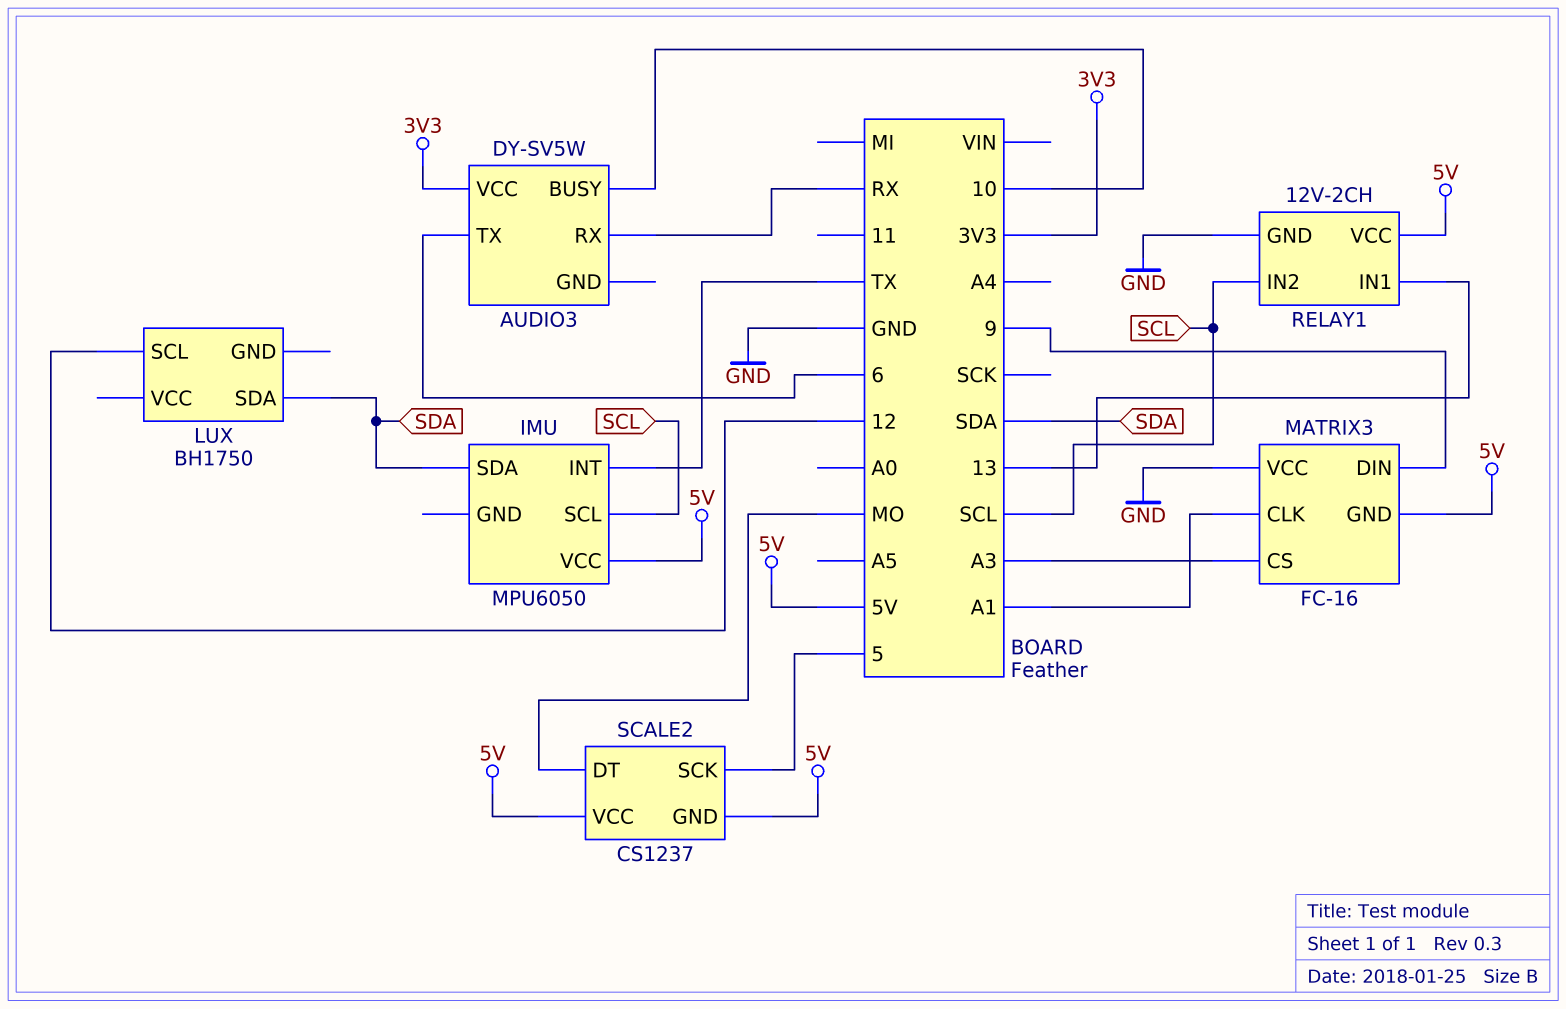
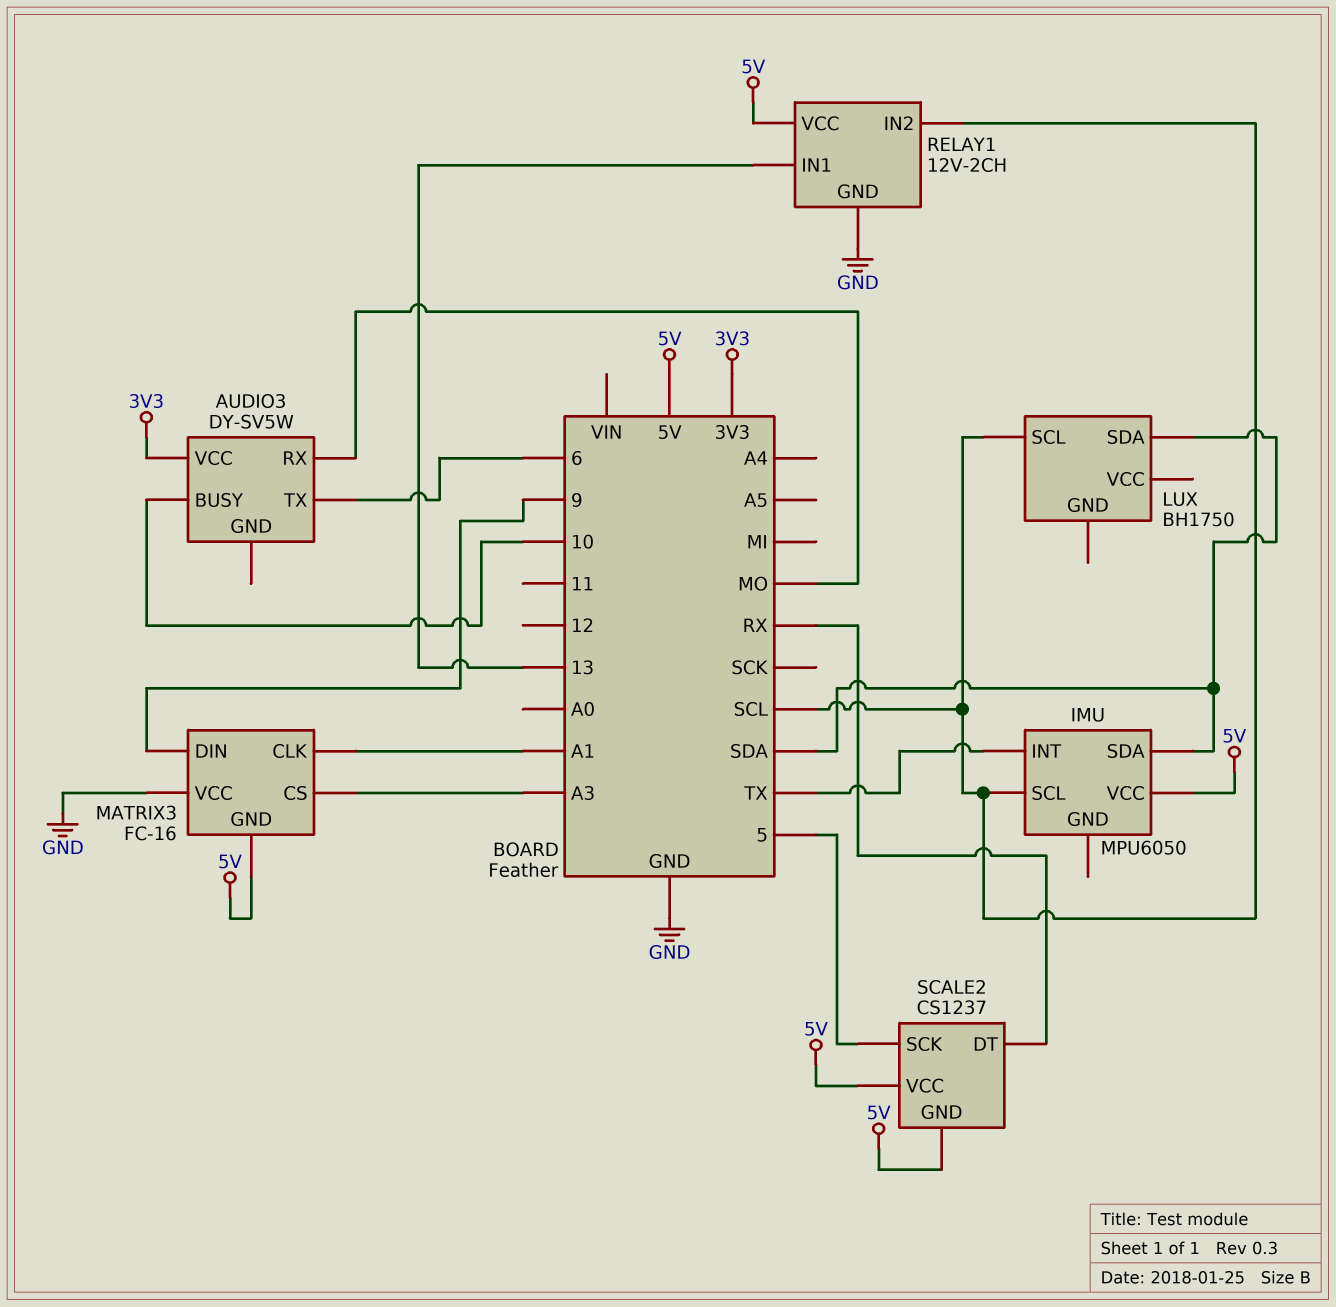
AUDIO3 pin RX: RX -> MO
LUX pin SCL: 12 -> SCL
SCALE2 pin DT: MO -> RX

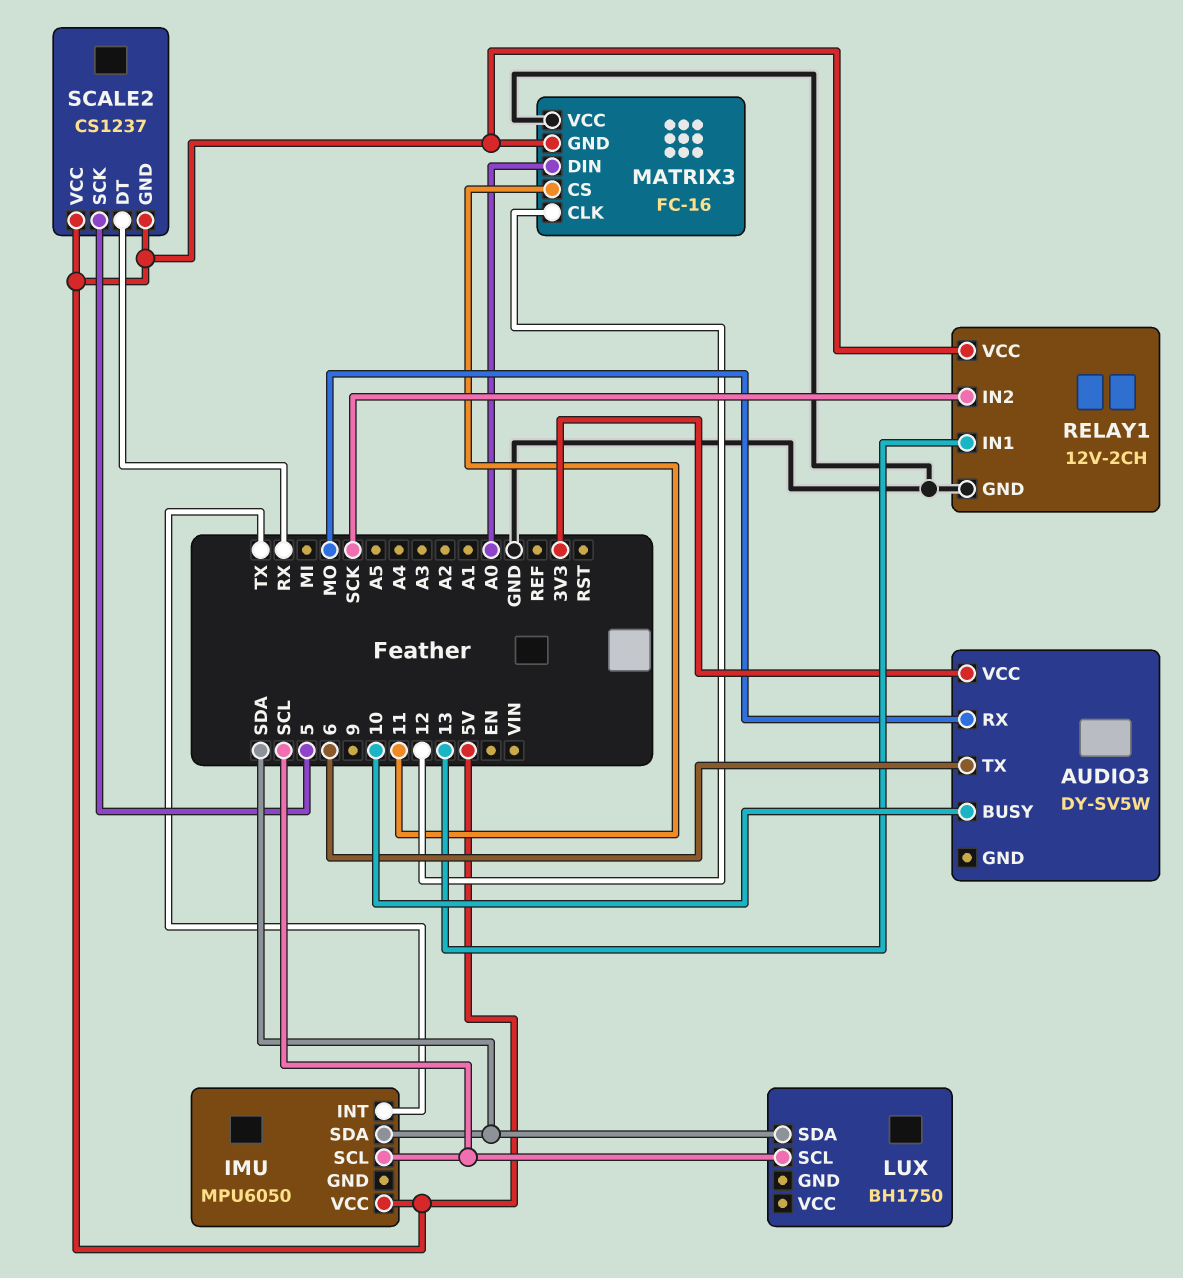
MATRIX3 pin CLK: A1 -> 12
MATRIX3 pin CS: A3 -> 11
MATRIX3 pin DIN: 9 -> A0
RELAY1 pin IN2: SCL -> SCK

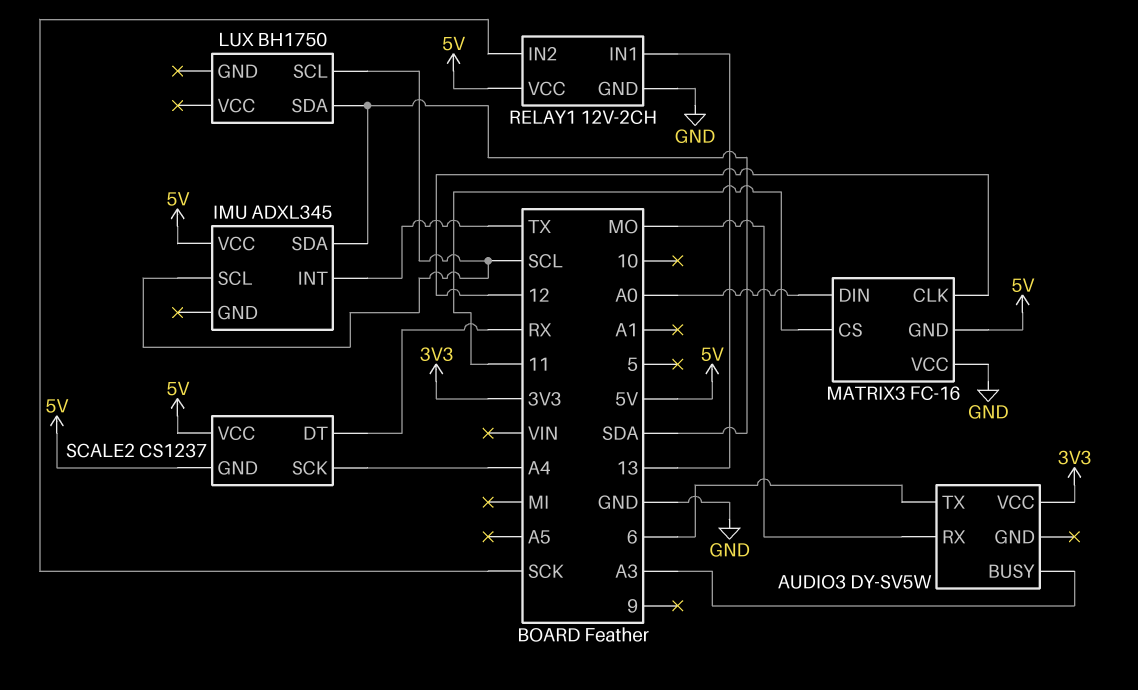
AUDIO3 pin BUSY: 10 -> A3
IMU: MPU6050 -> ADXL345
SCALE2 pin SCK: 5 -> A4

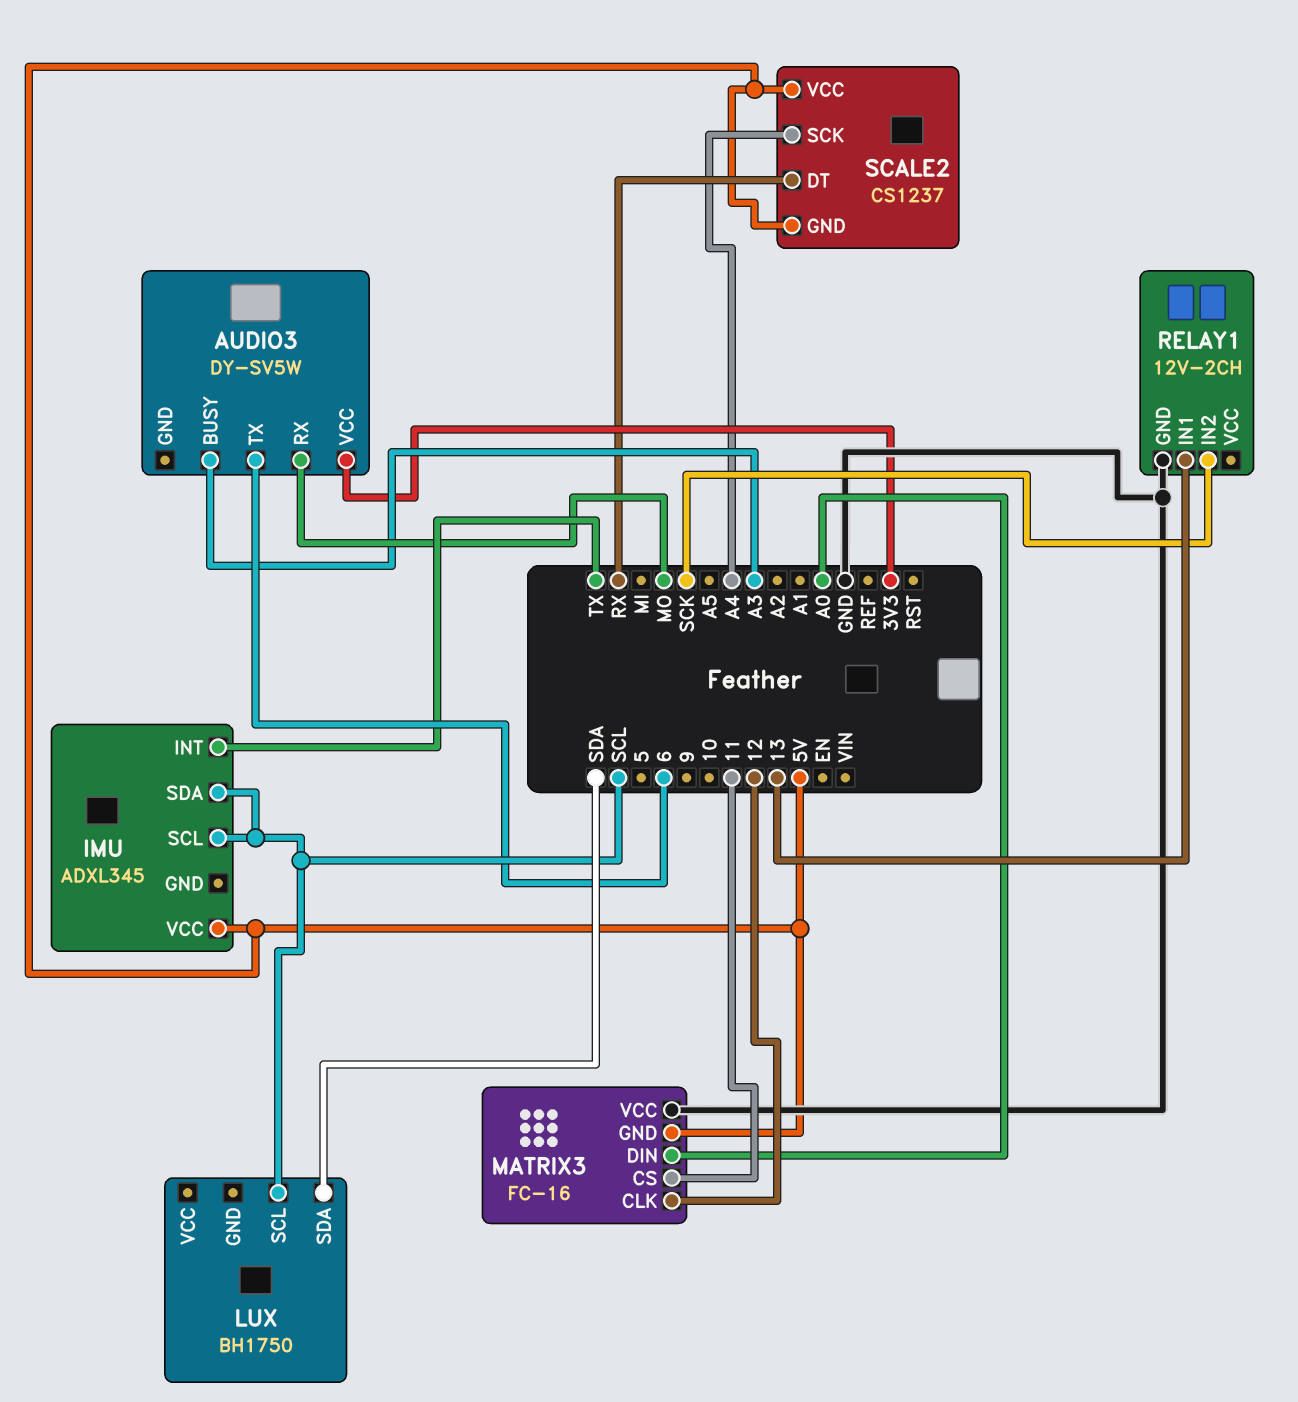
IMU pin SDA: SDA -> SCL
RELAY1 pin VCC: 5V -> none

